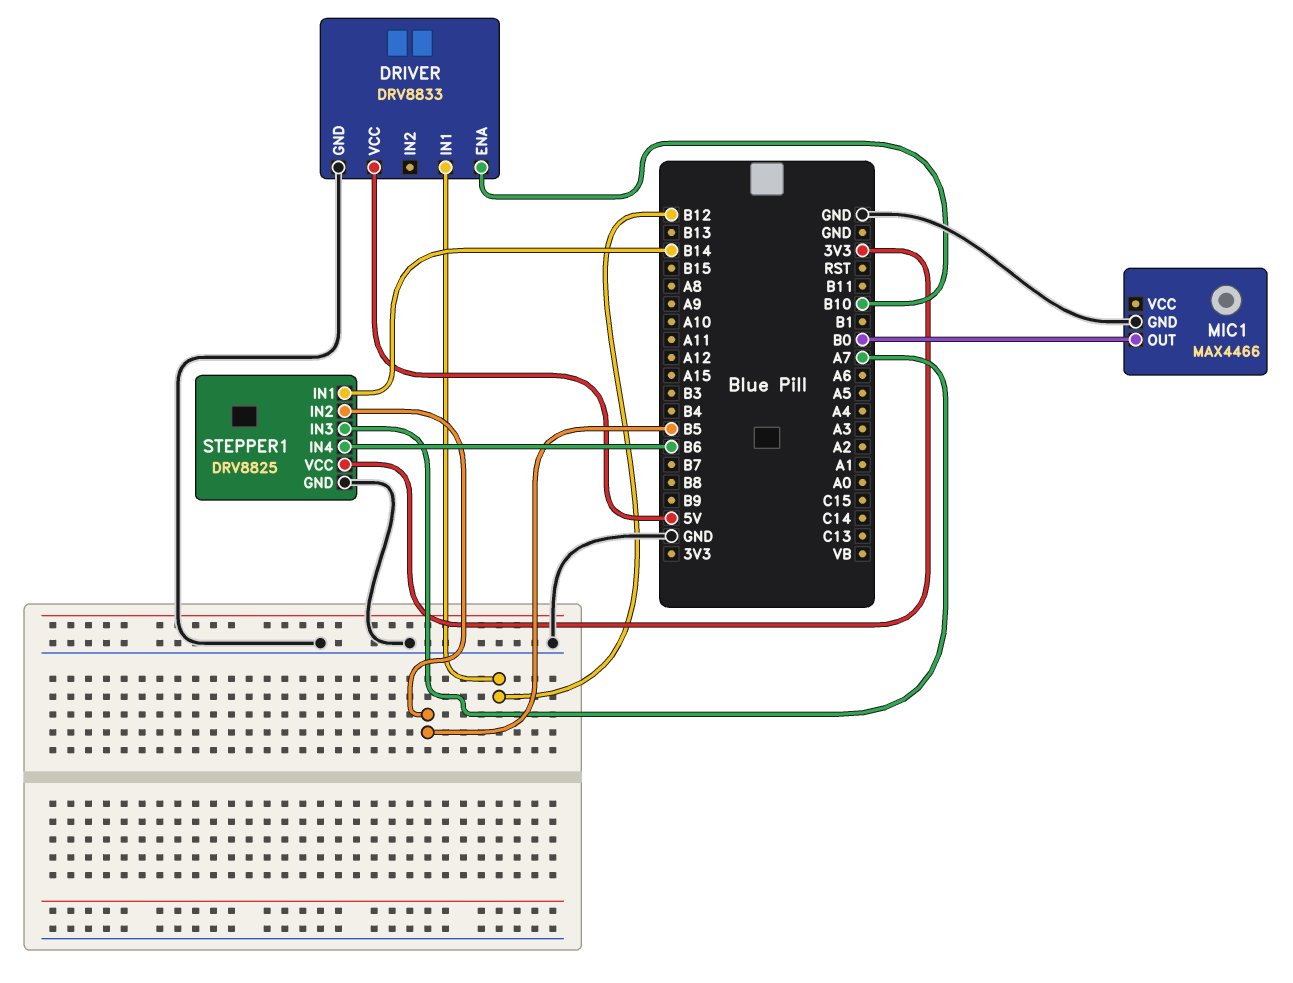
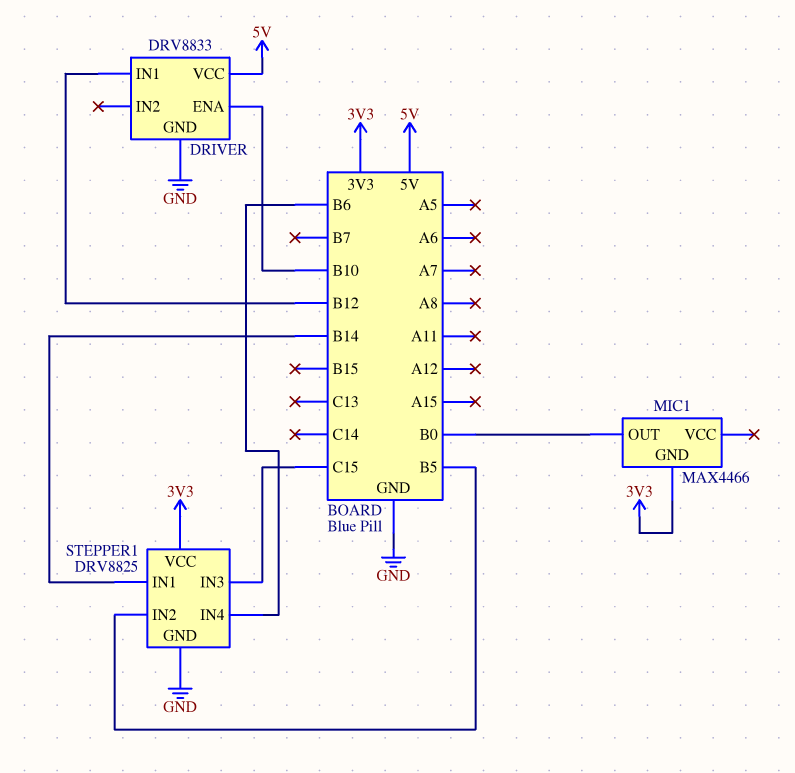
MIC1 pin GND: GND -> 3V3
STEPPER1 pin IN3: A7 -> C15

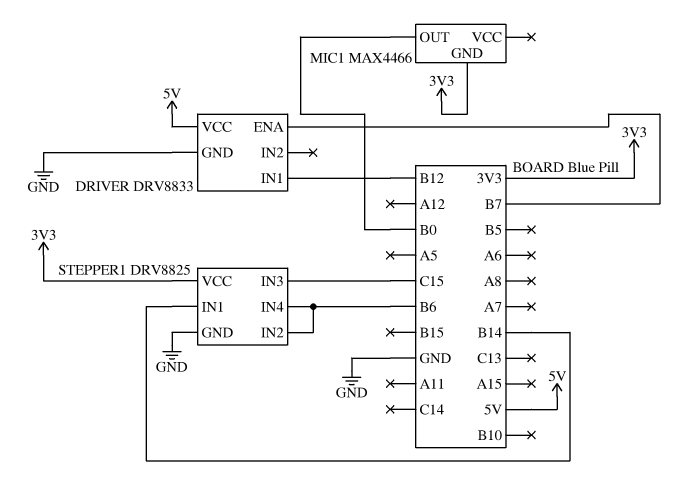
DRIVER pin ENA: B10 -> B7
STEPPER1 pin IN2: B5 -> B6

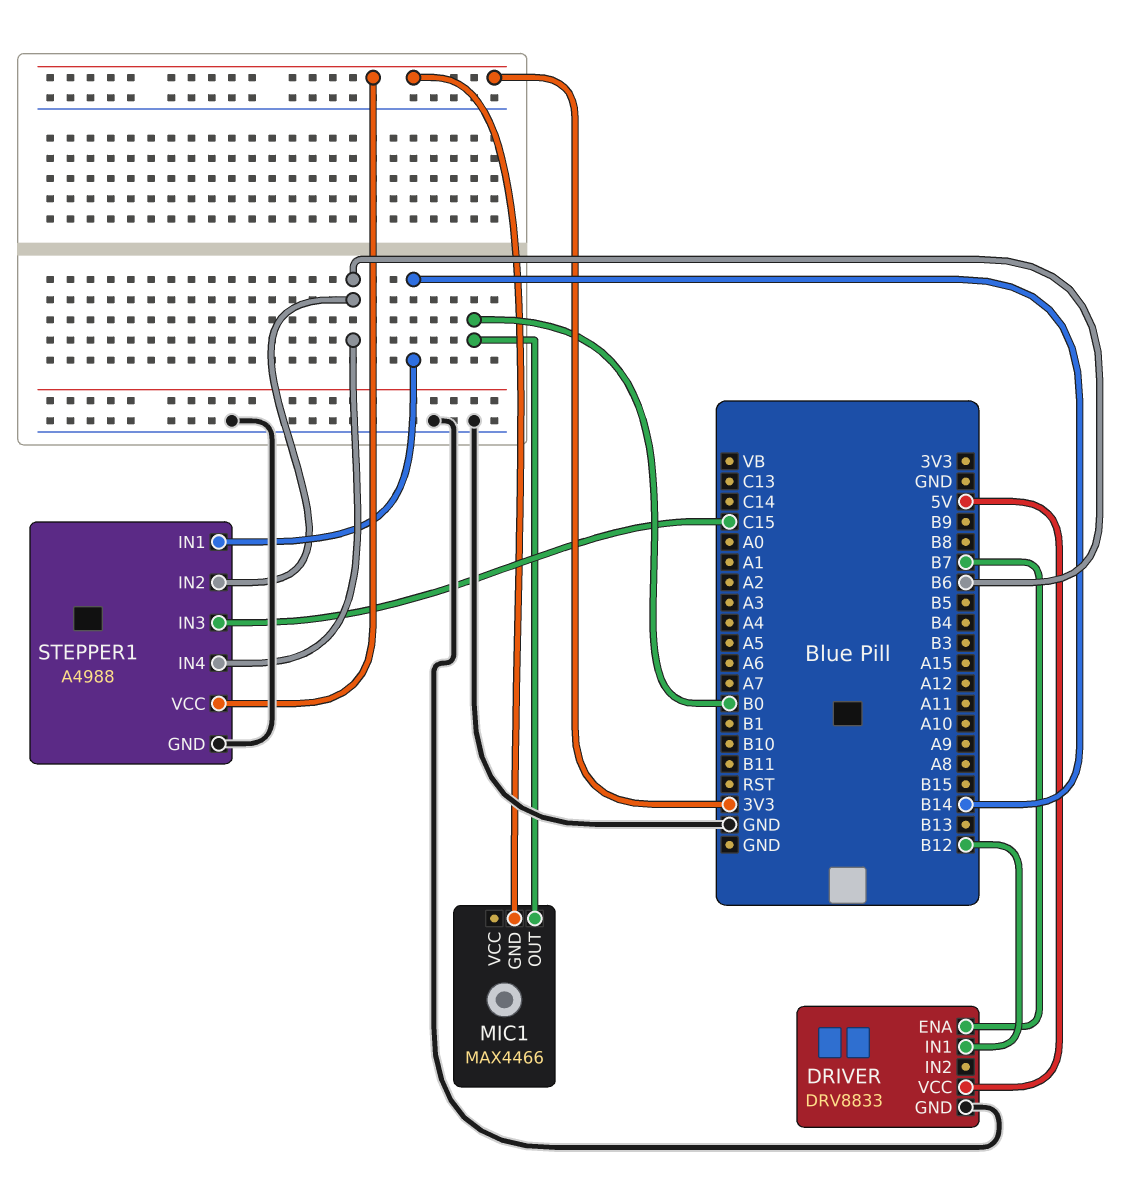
STEPPER1: DRV8825 -> A4988

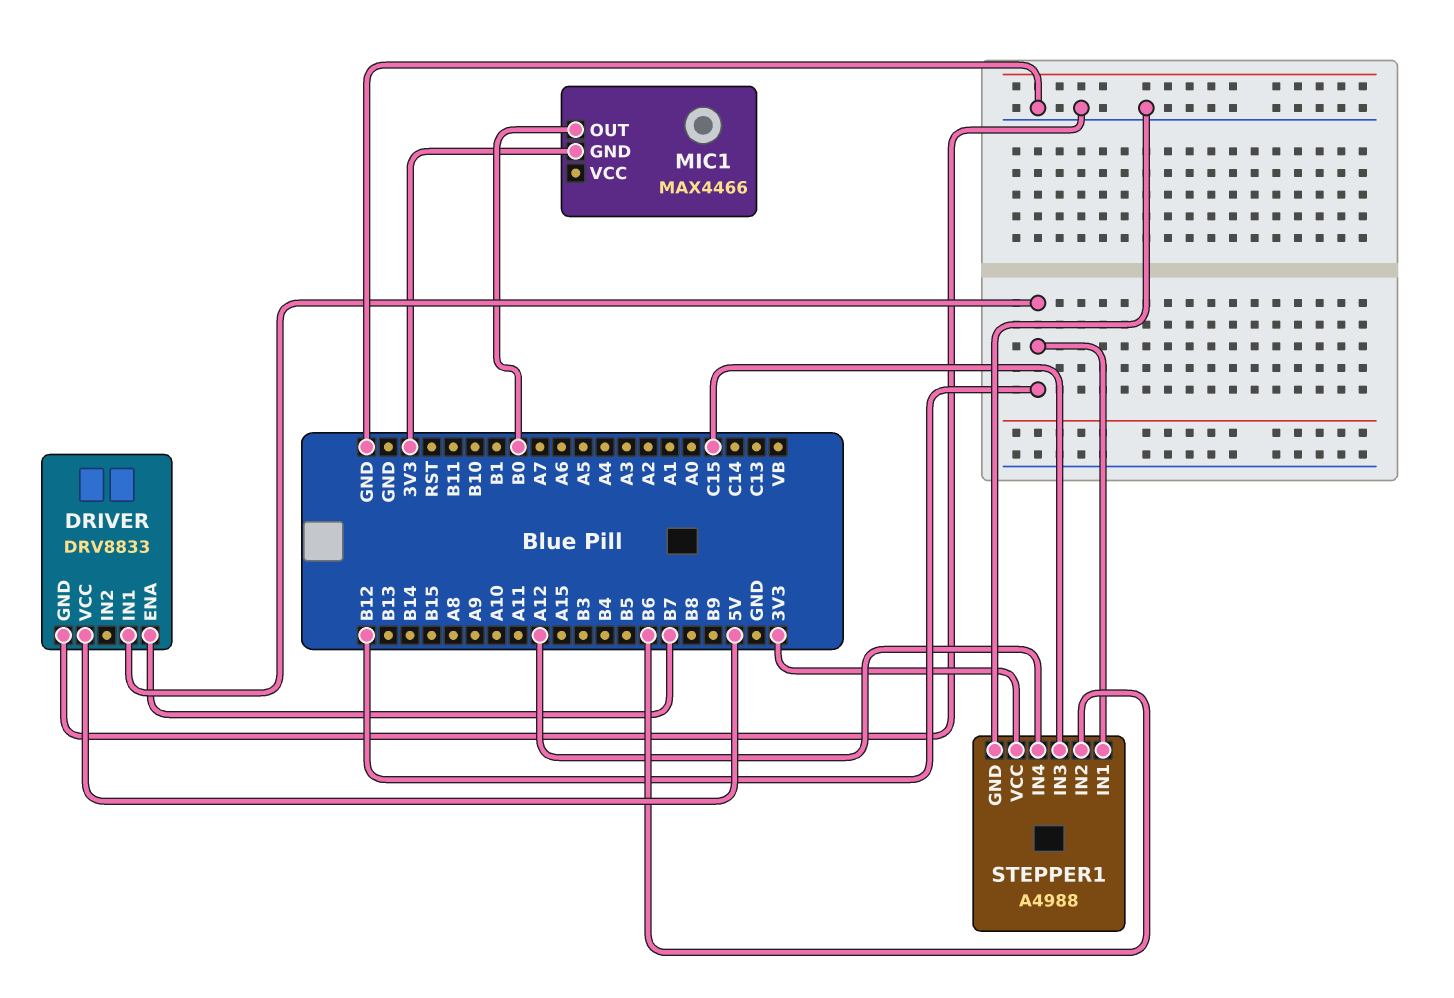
STEPPER1 pin IN1: B14 -> B12
STEPPER1 pin IN4: B6 -> A12

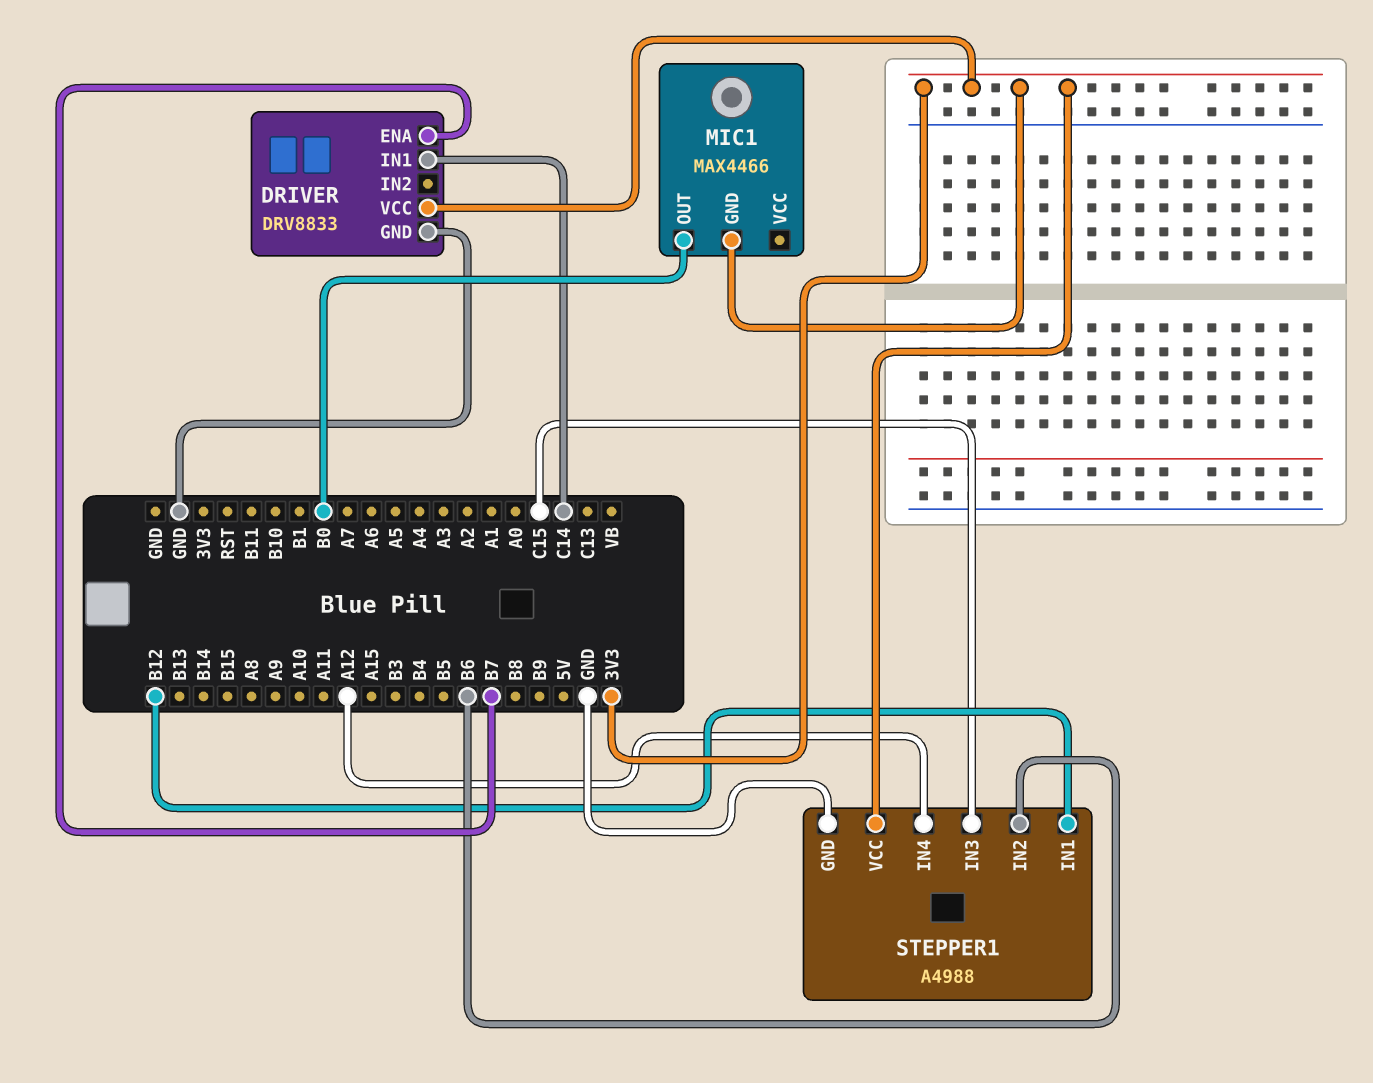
DRIVER pin IN1: B12 -> C14
DRIVER pin VCC: 5V -> 3V3

